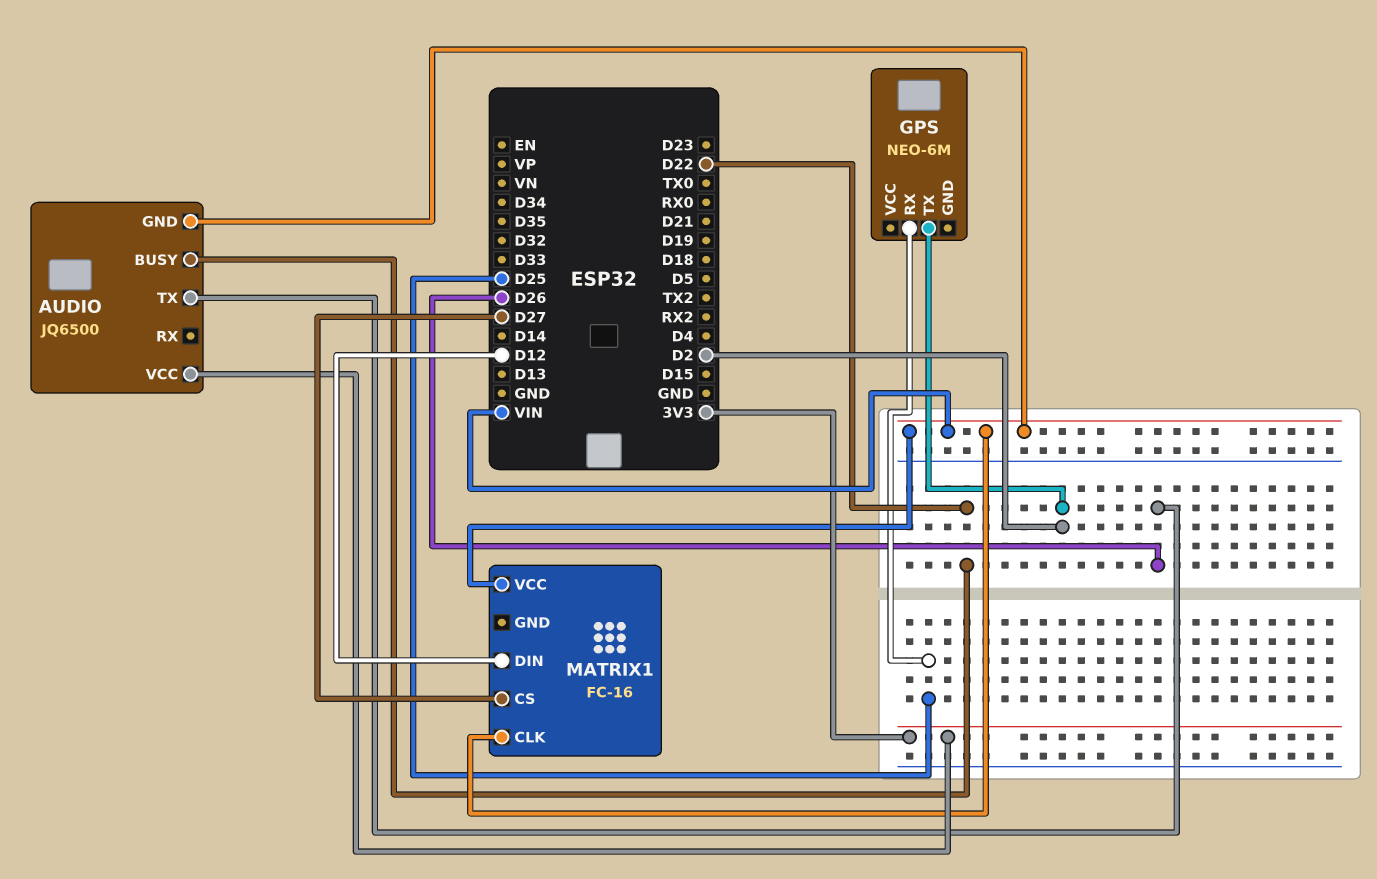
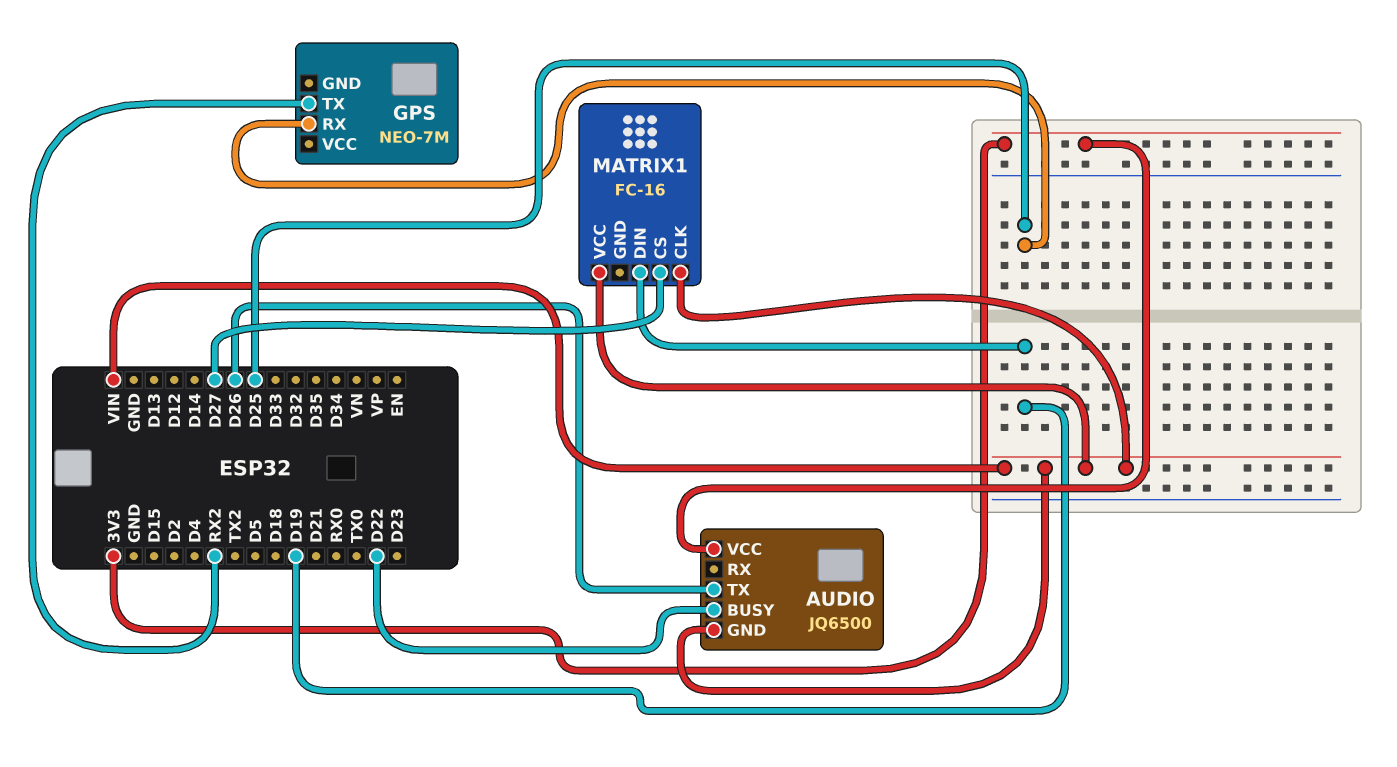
GPS: NEO-6M -> NEO-7M
GPS pin TX: D2 -> RX2
MATRIX1 pin DIN: D12 -> D19

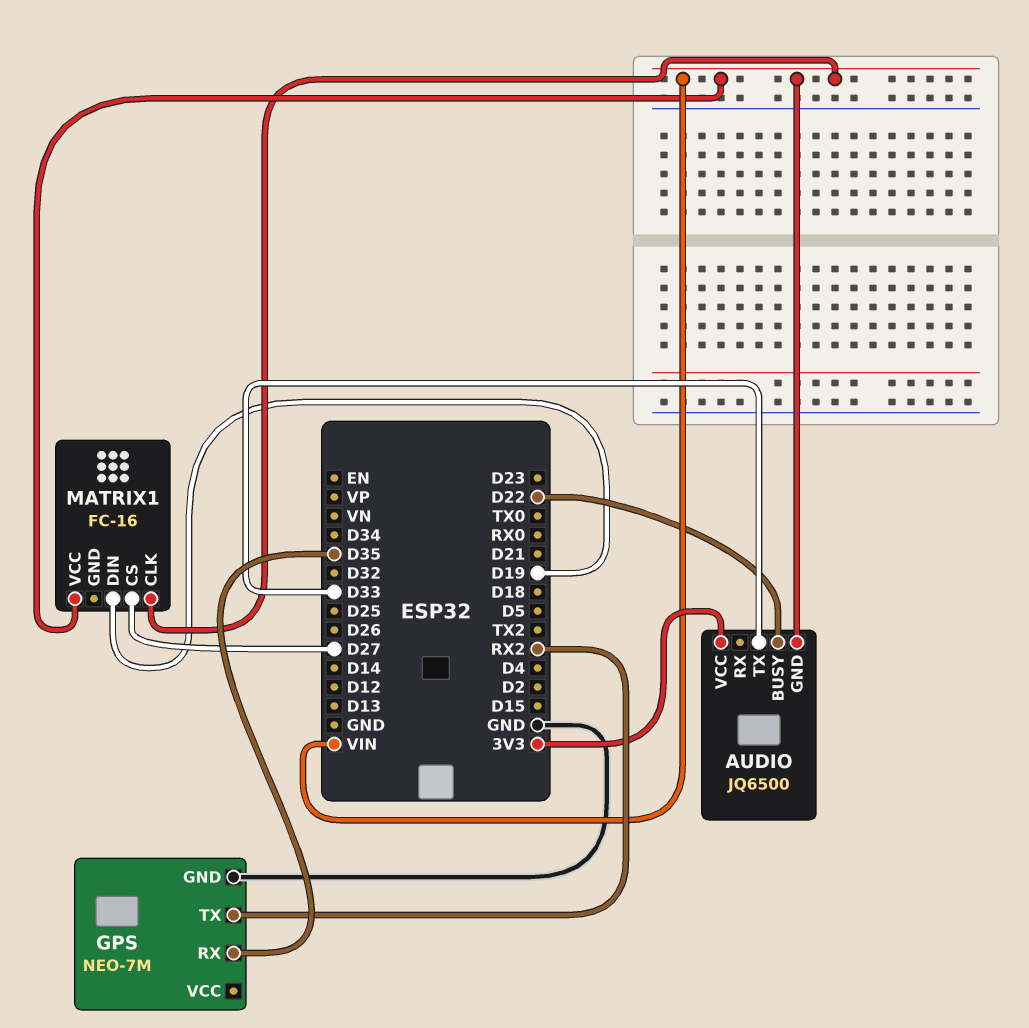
AUDIO pin TX: D26 -> D33
GPS pin GND: none -> GND
GPS pin RX: D25 -> D35

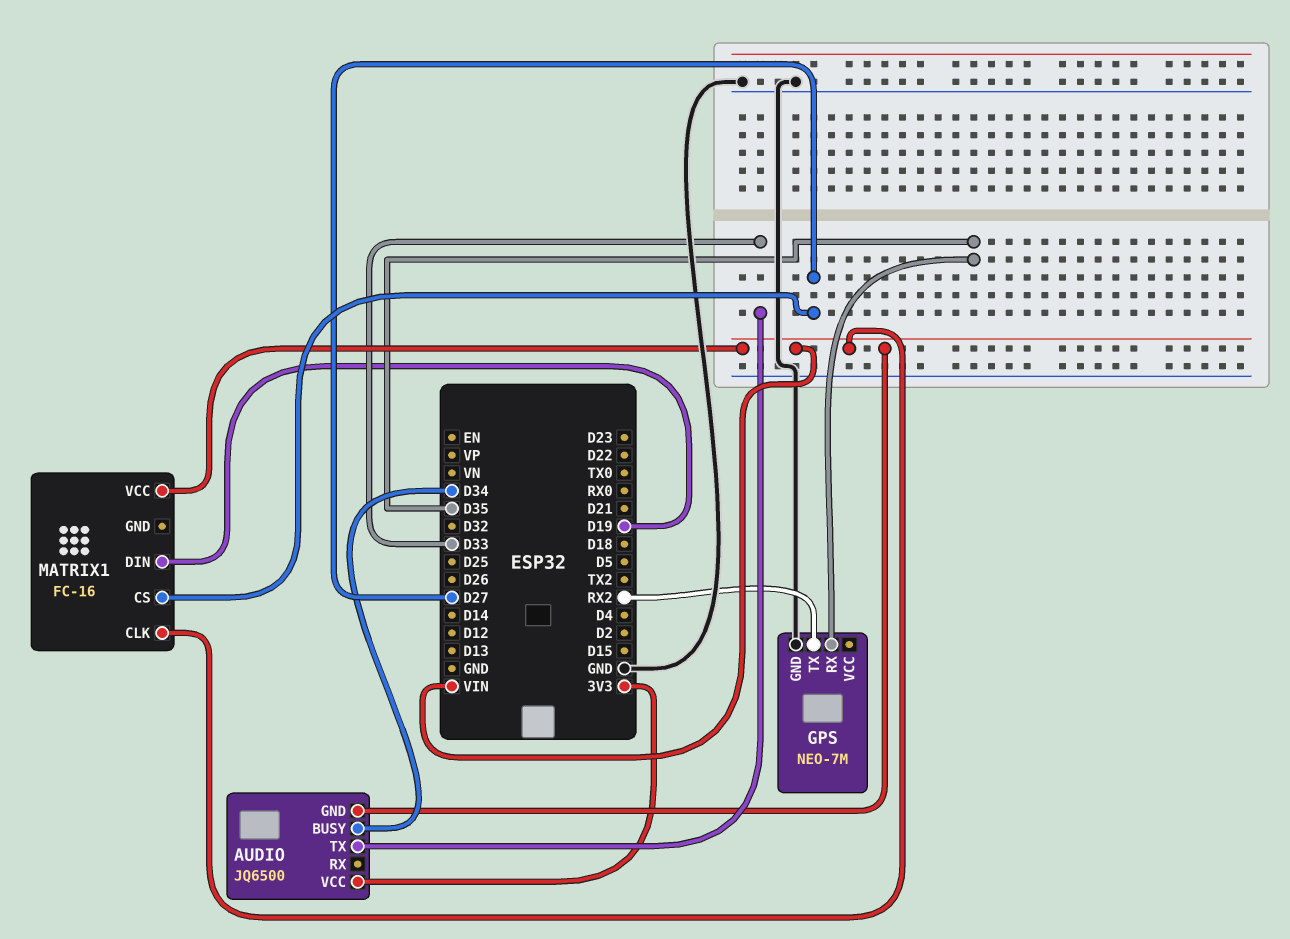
AUDIO pin BUSY: D22 -> D34

